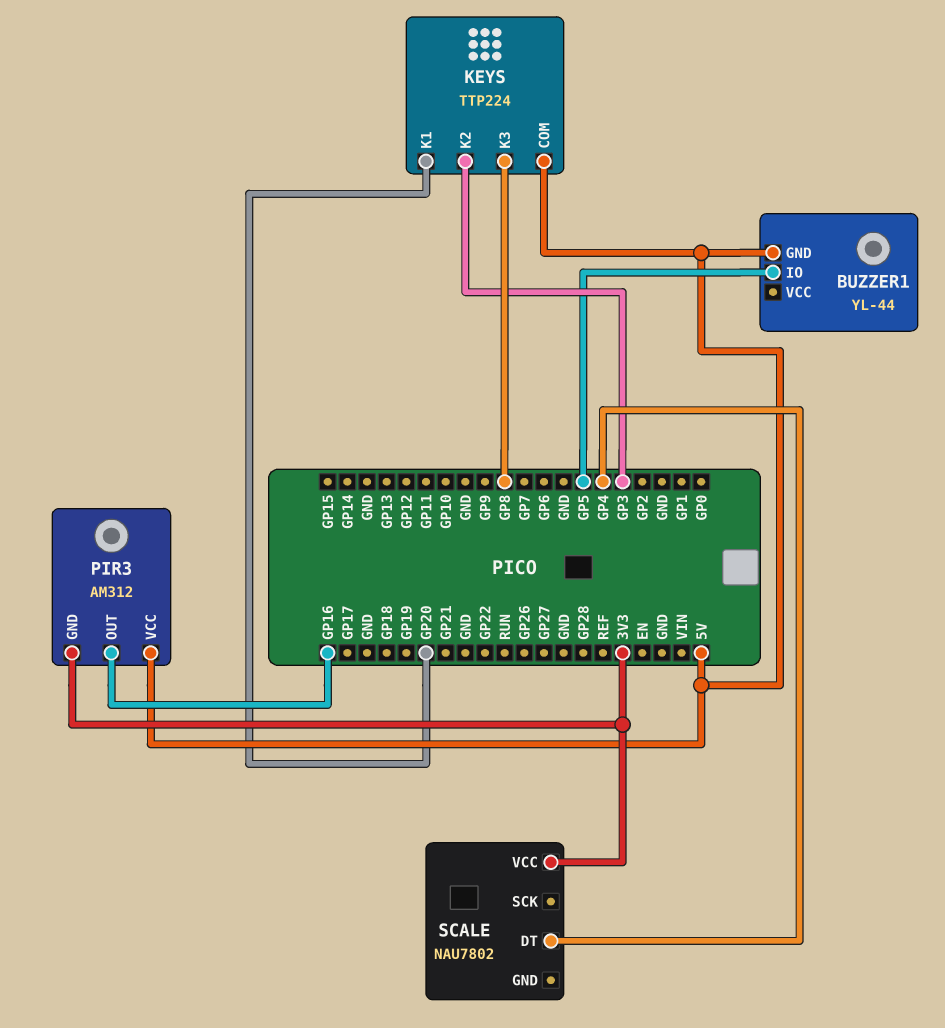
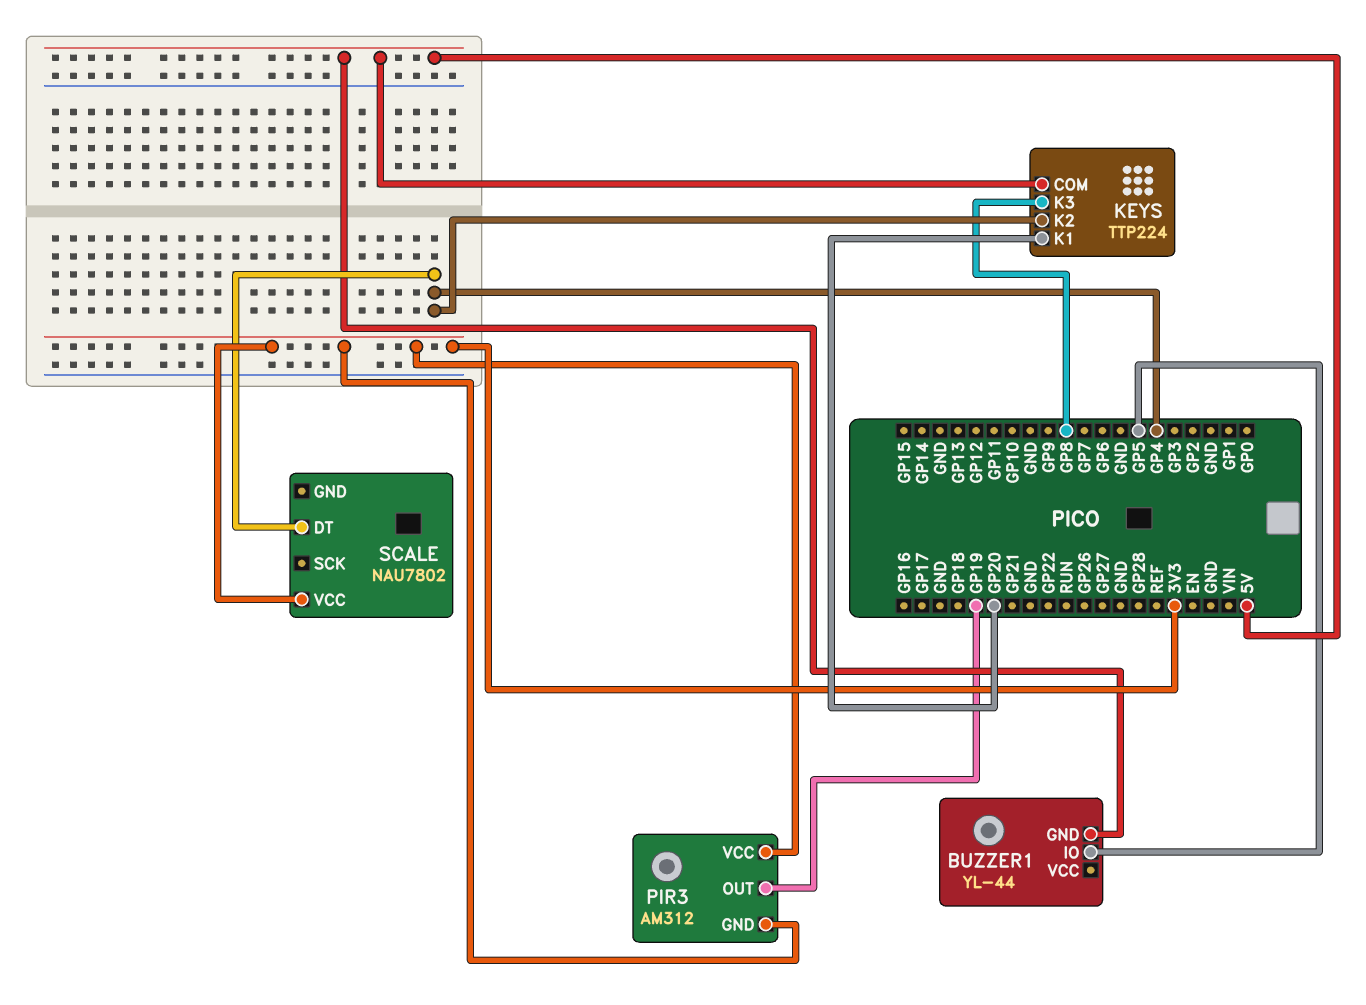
KEYS pin K2: GP3 -> GP4
PIR3 pin OUT: GP16 -> GP19
PIR3 pin VCC: 5V -> 3V3

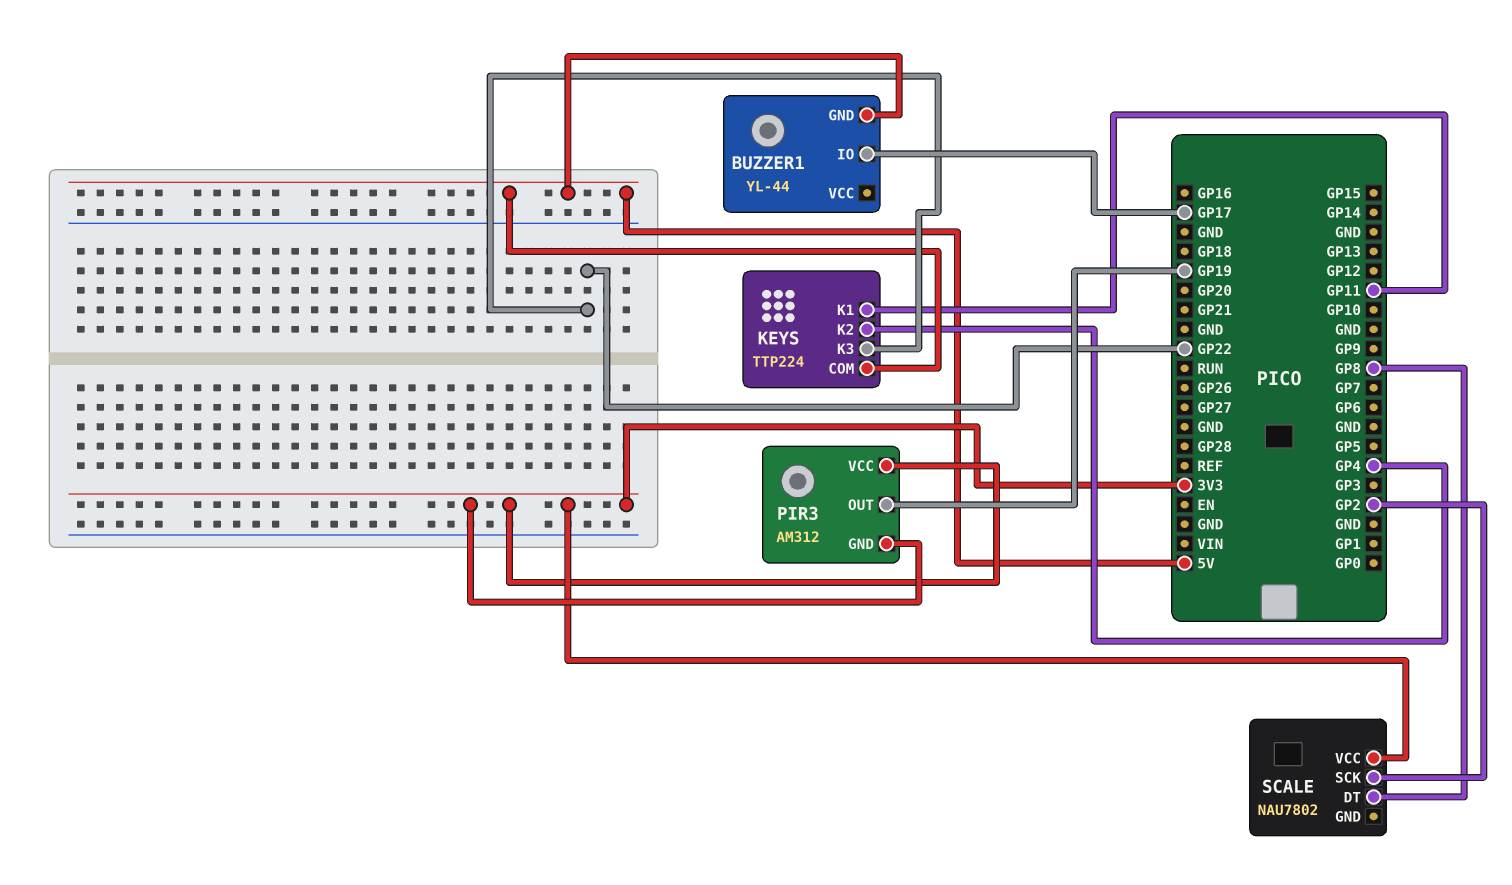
BUZZER1 pin IO: GP5 -> GP17
KEYS pin K1: GP20 -> GP11
KEYS pin K3: GP8 -> GP22
SCALE pin DT: GP4 -> GP8
SCALE pin SCK: none -> GP2

